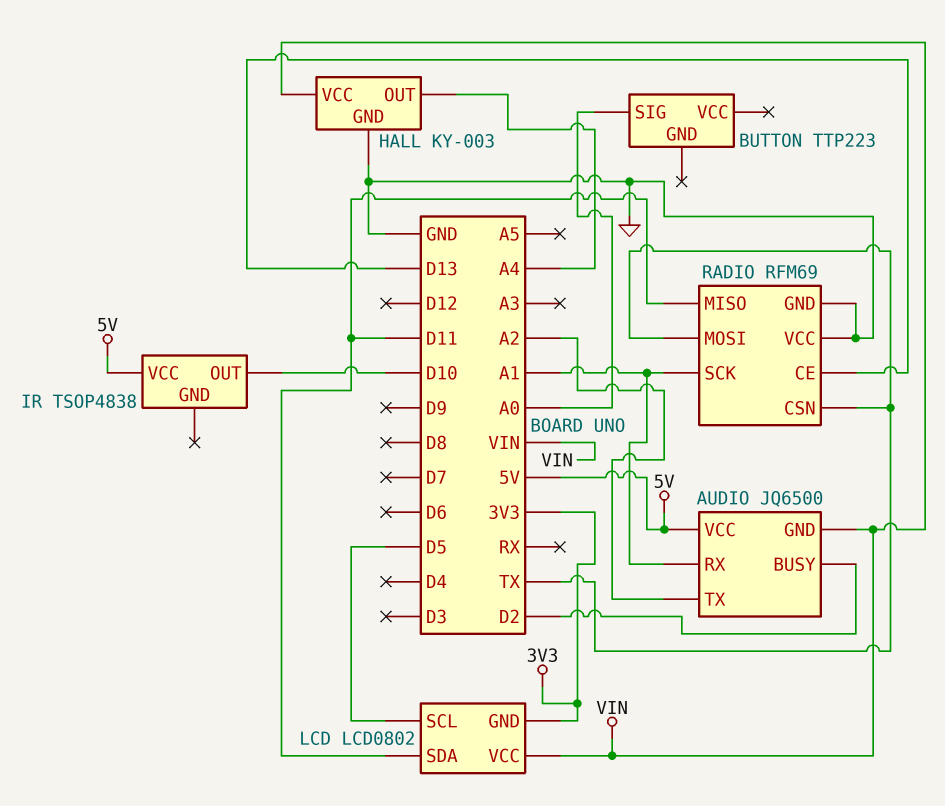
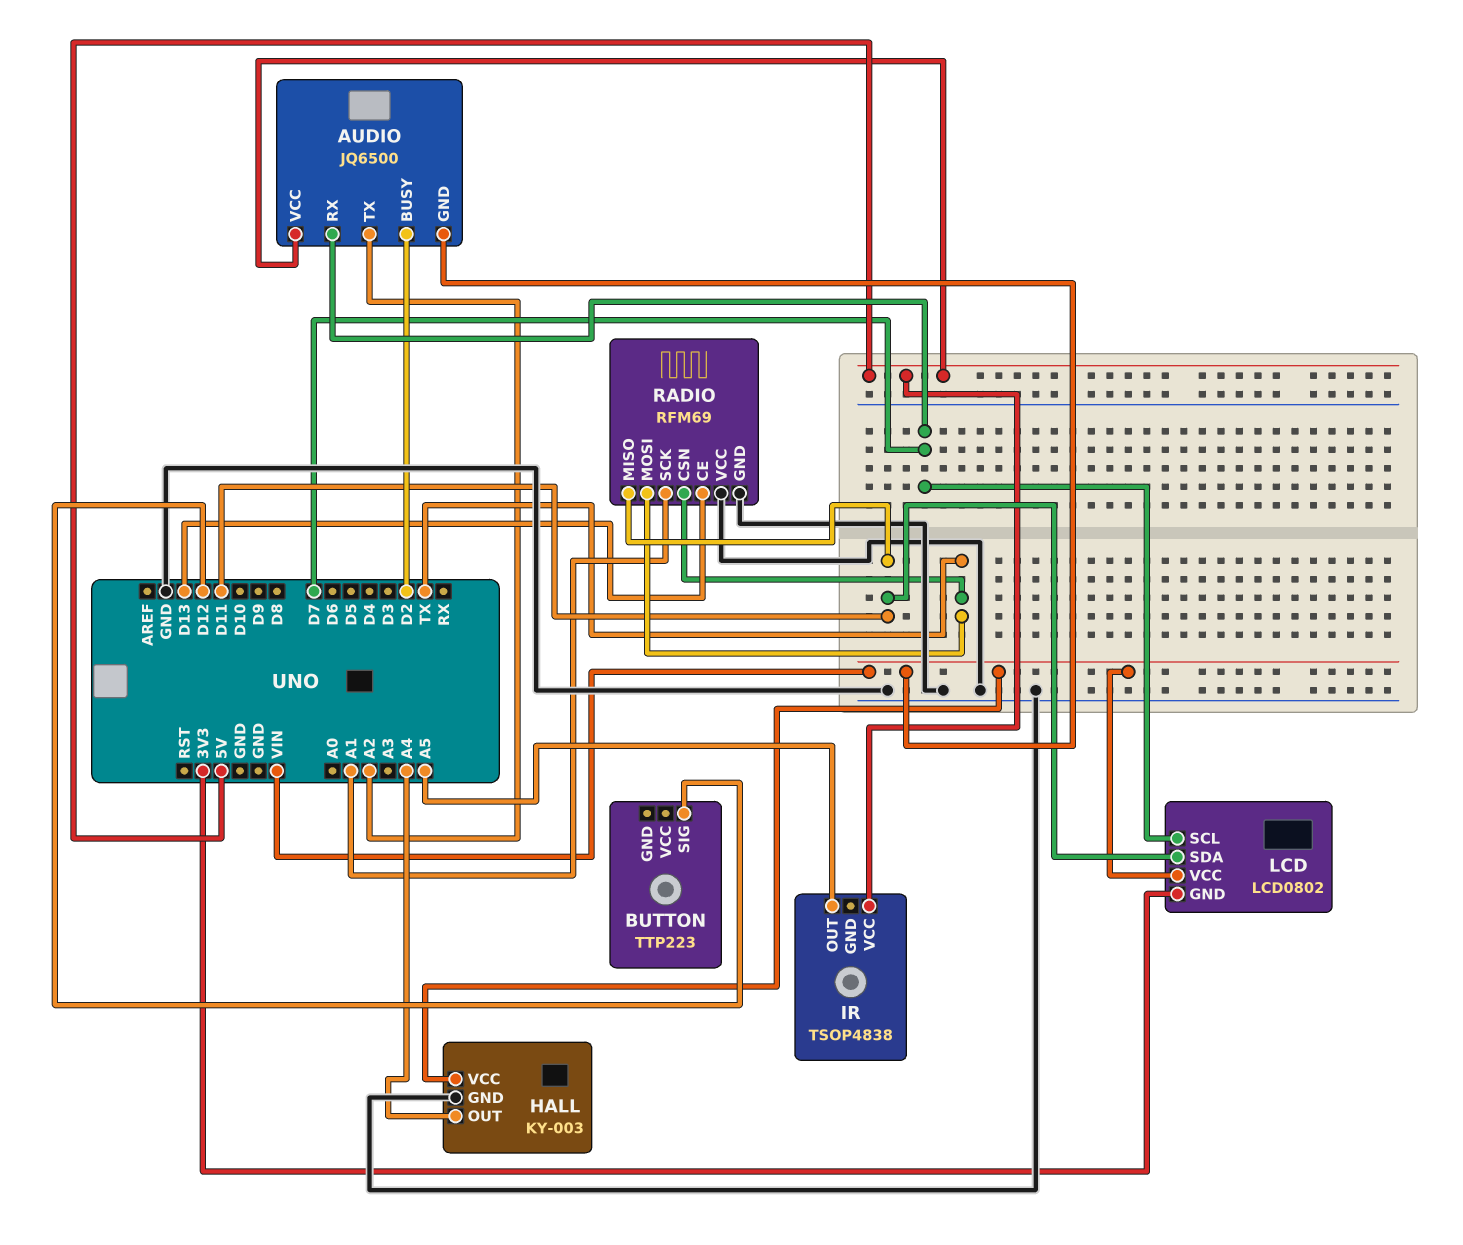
AUDIO pin RX: A1 -> D7
BUTTON pin SIG: A0 -> D12
IR pin OUT: D10 -> A5
LCD pin SCL: D5 -> D7

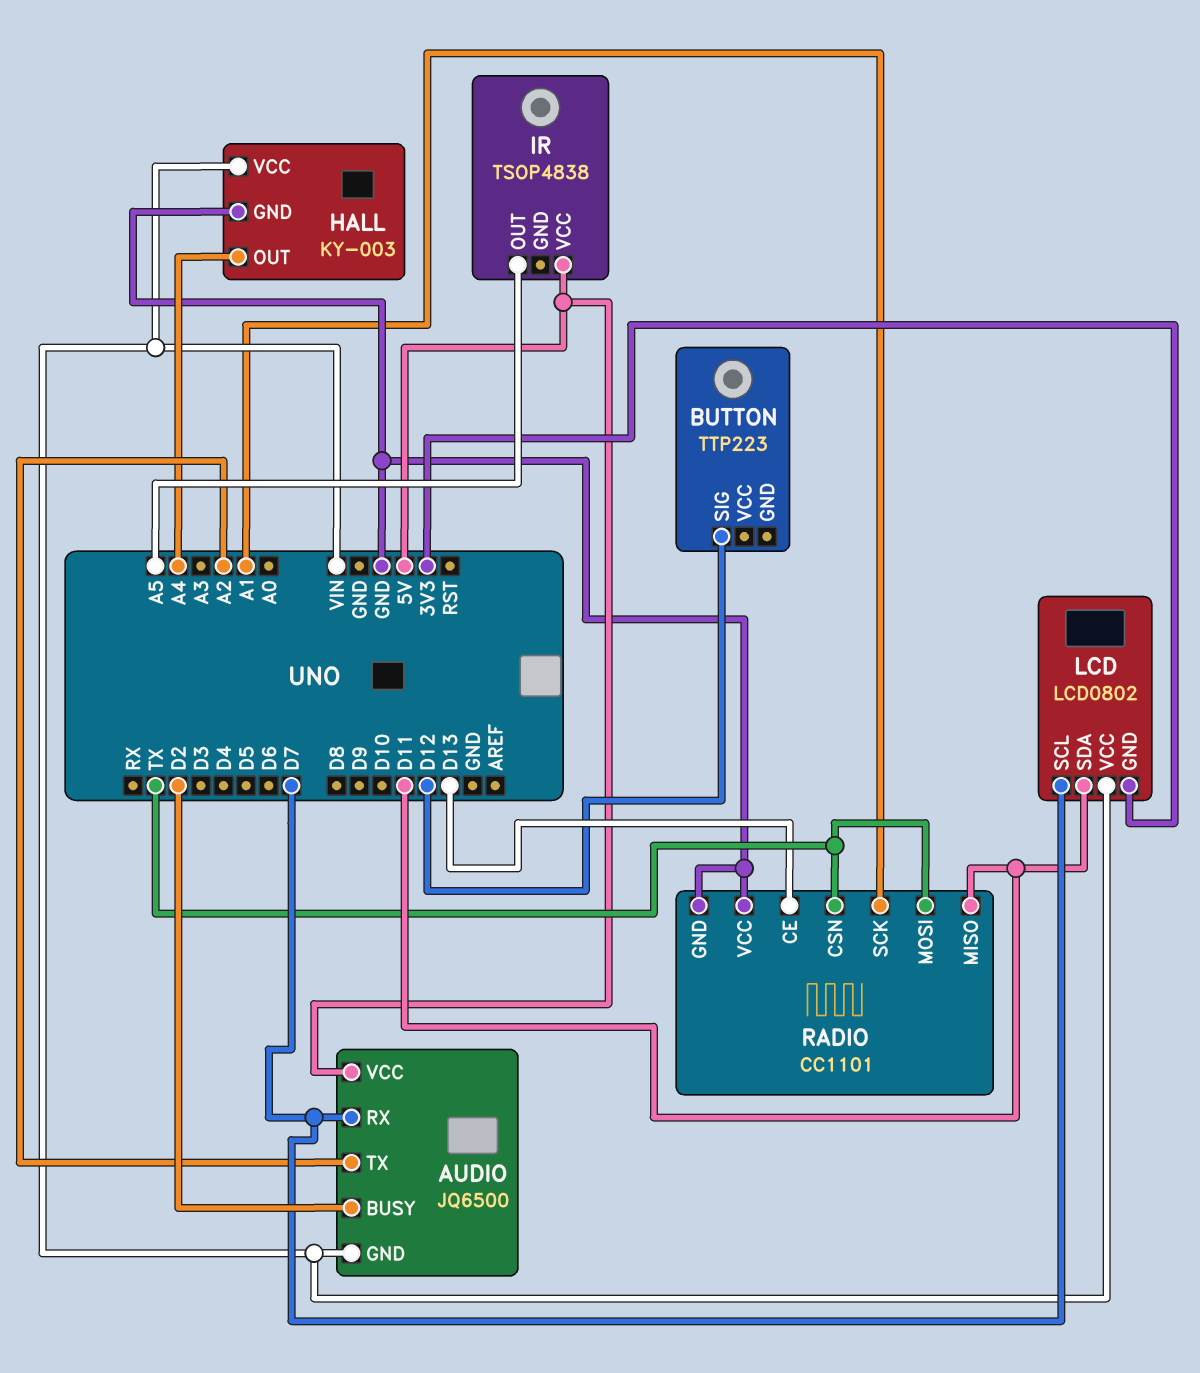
RADIO: RFM69 -> CC1101

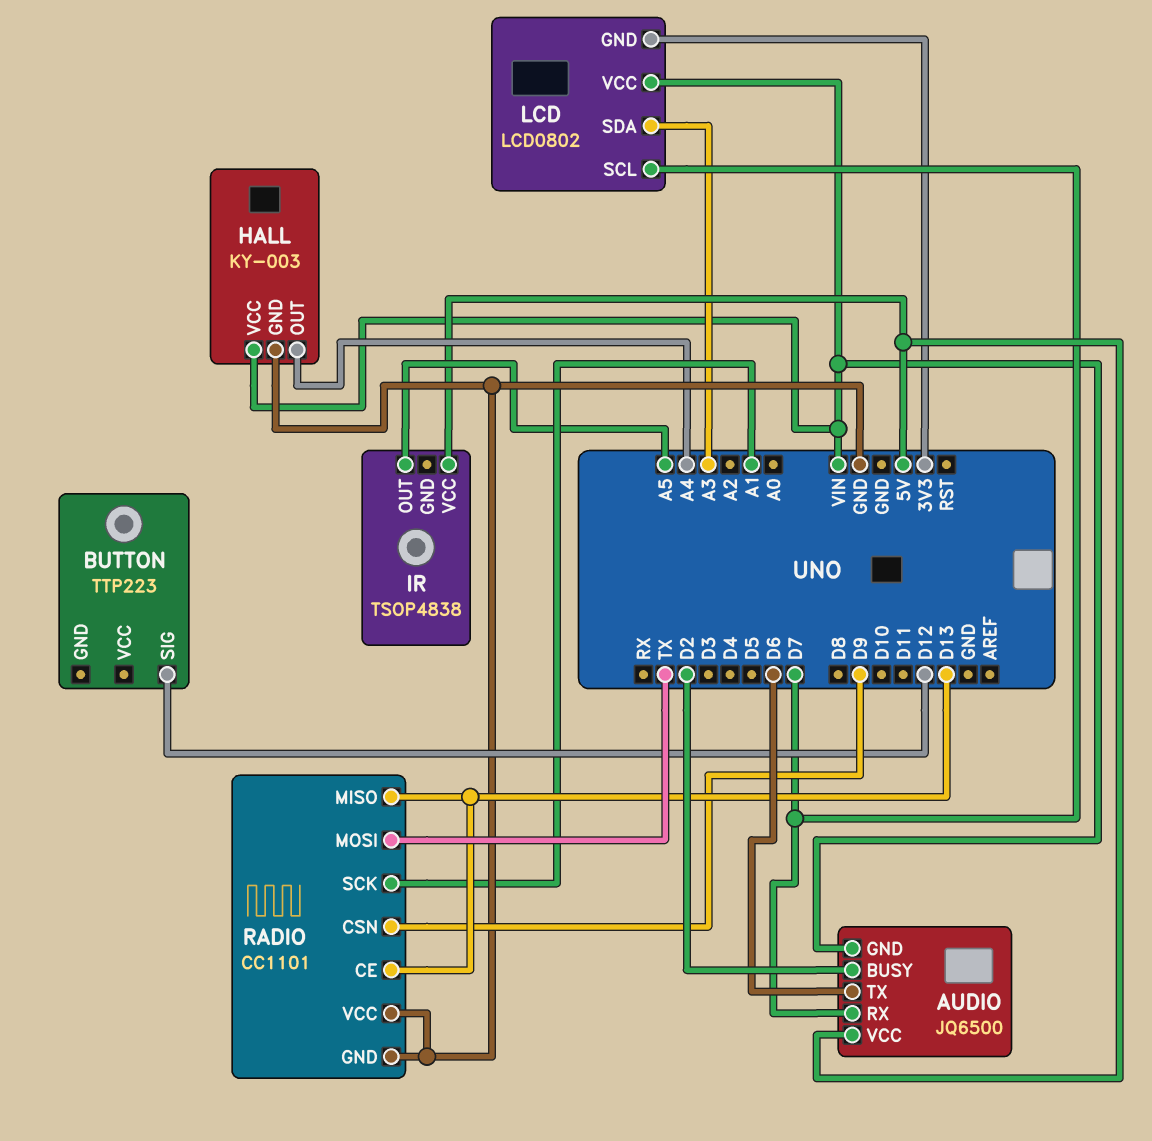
AUDIO pin TX: A2 -> D6
LCD pin SDA: D11 -> A3
RADIO pin CSN: TX -> D9
RADIO pin MISO: D11 -> D13

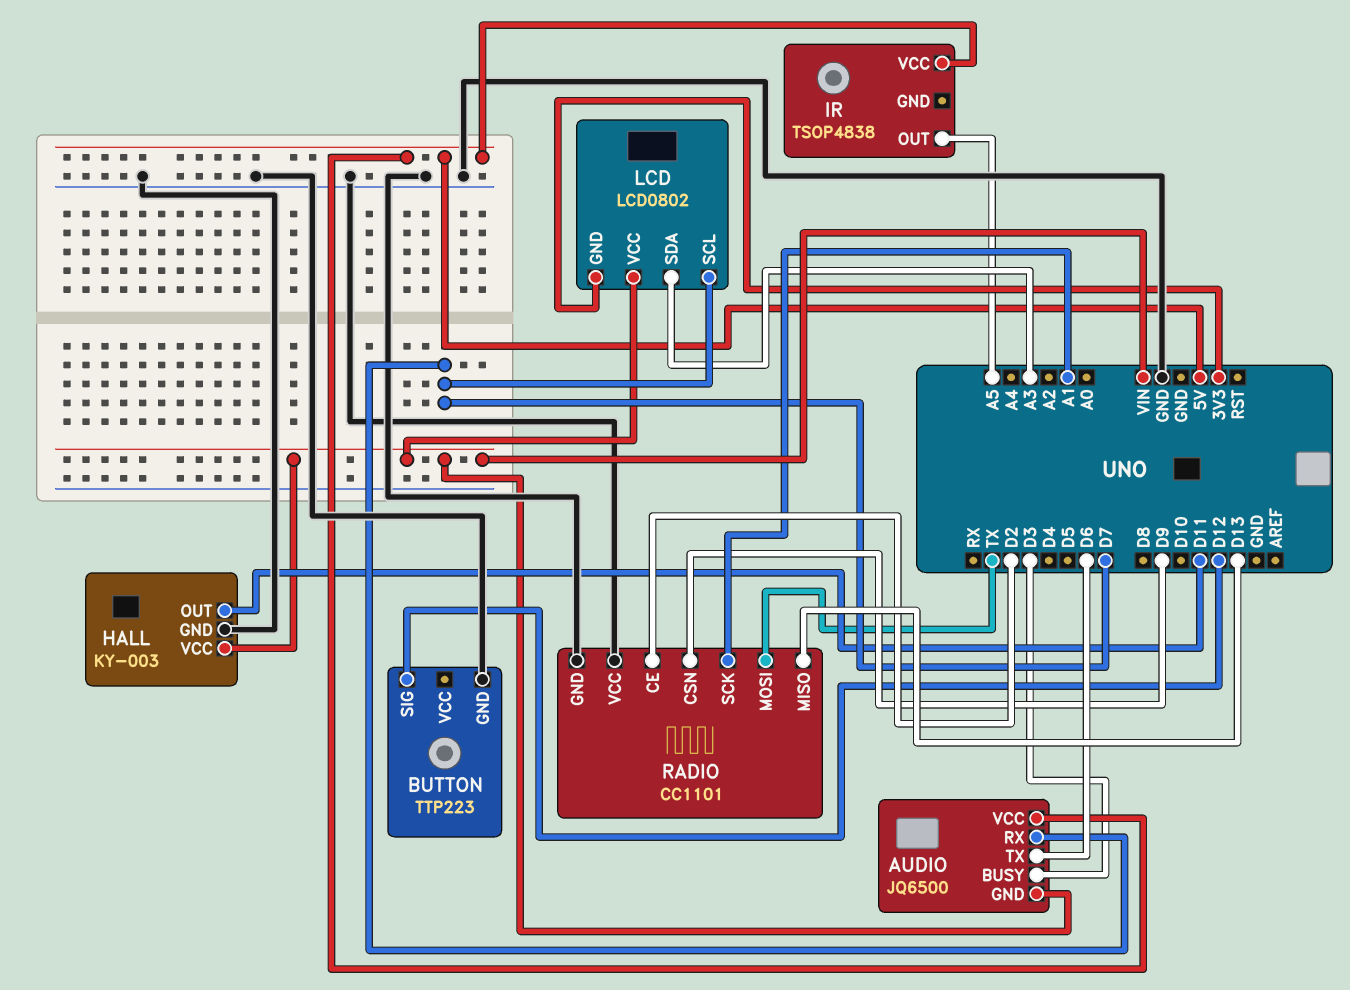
AUDIO pin BUSY: D2 -> D3
BUTTON pin GND: none -> GND
HALL pin OUT: A4 -> D11
RADIO pin CE: D13 -> D2

